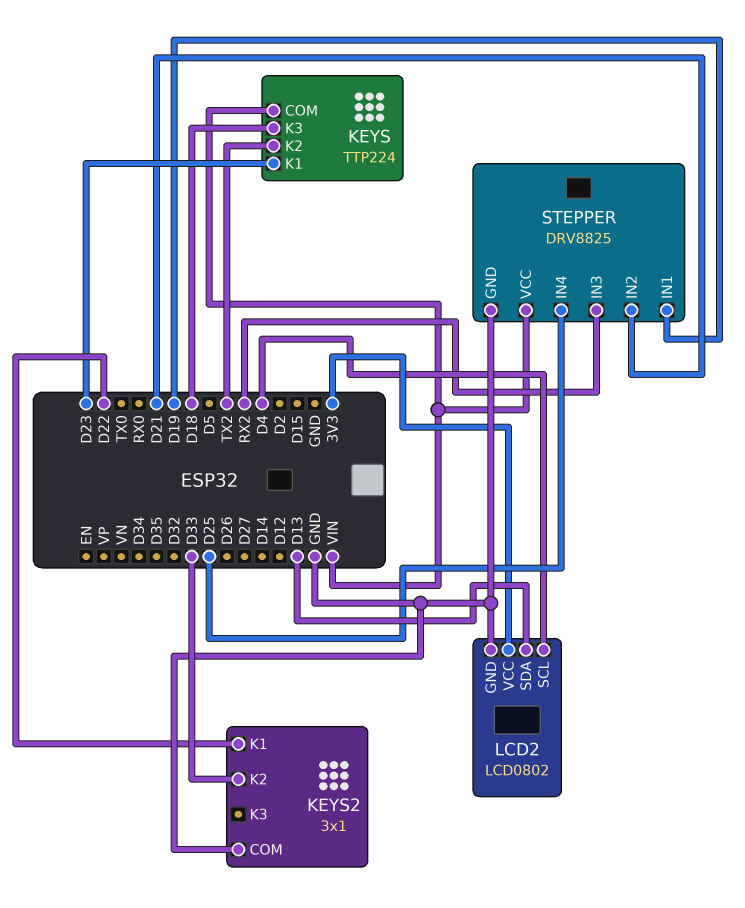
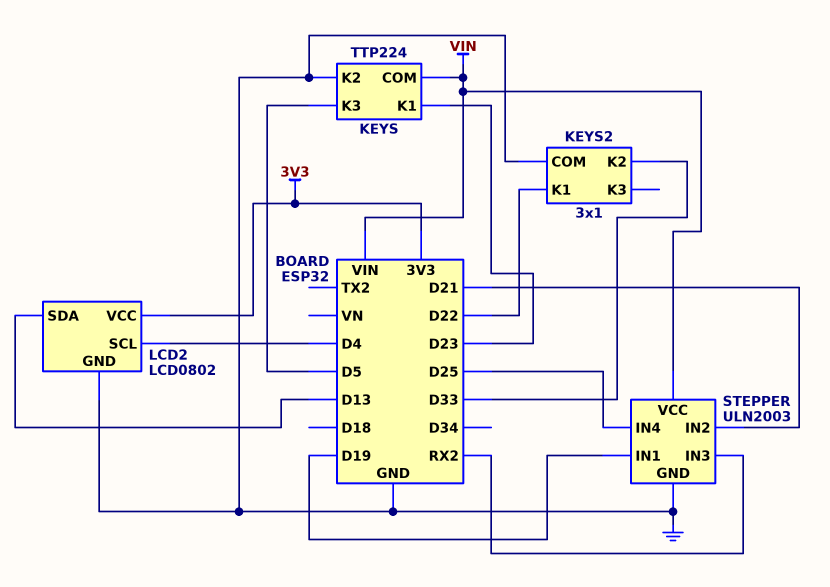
KEYS pin K2: TX2 -> GND
KEYS pin K3: D18 -> D5
STEPPER: DRV8825 -> ULN2003

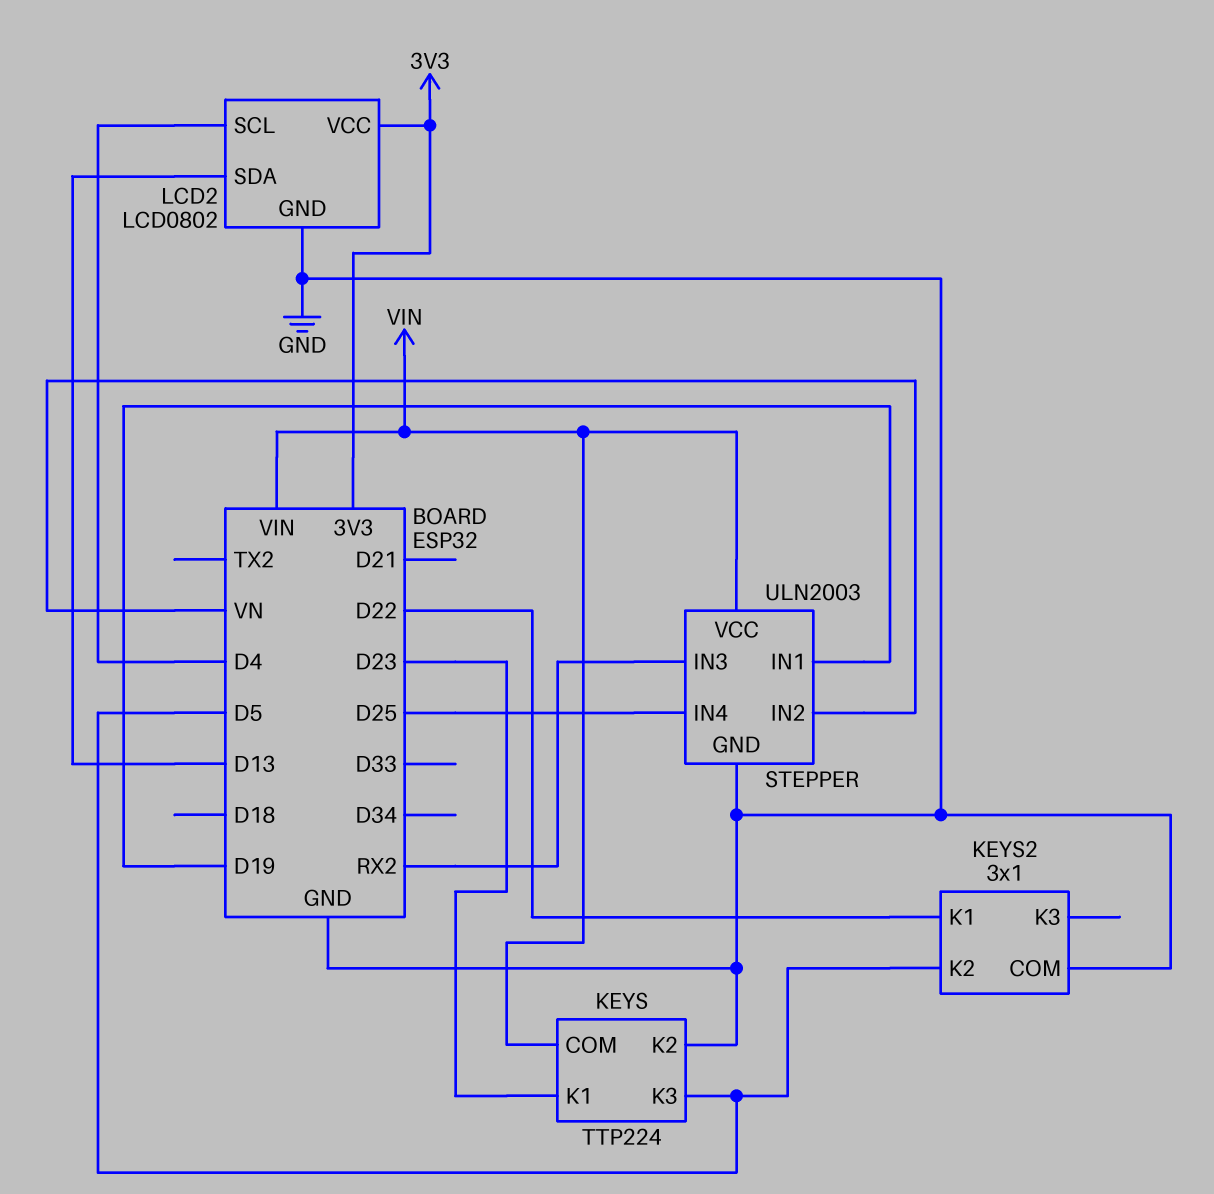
KEYS2 pin K2: D33 -> D5
STEPPER pin IN2: D21 -> VN

